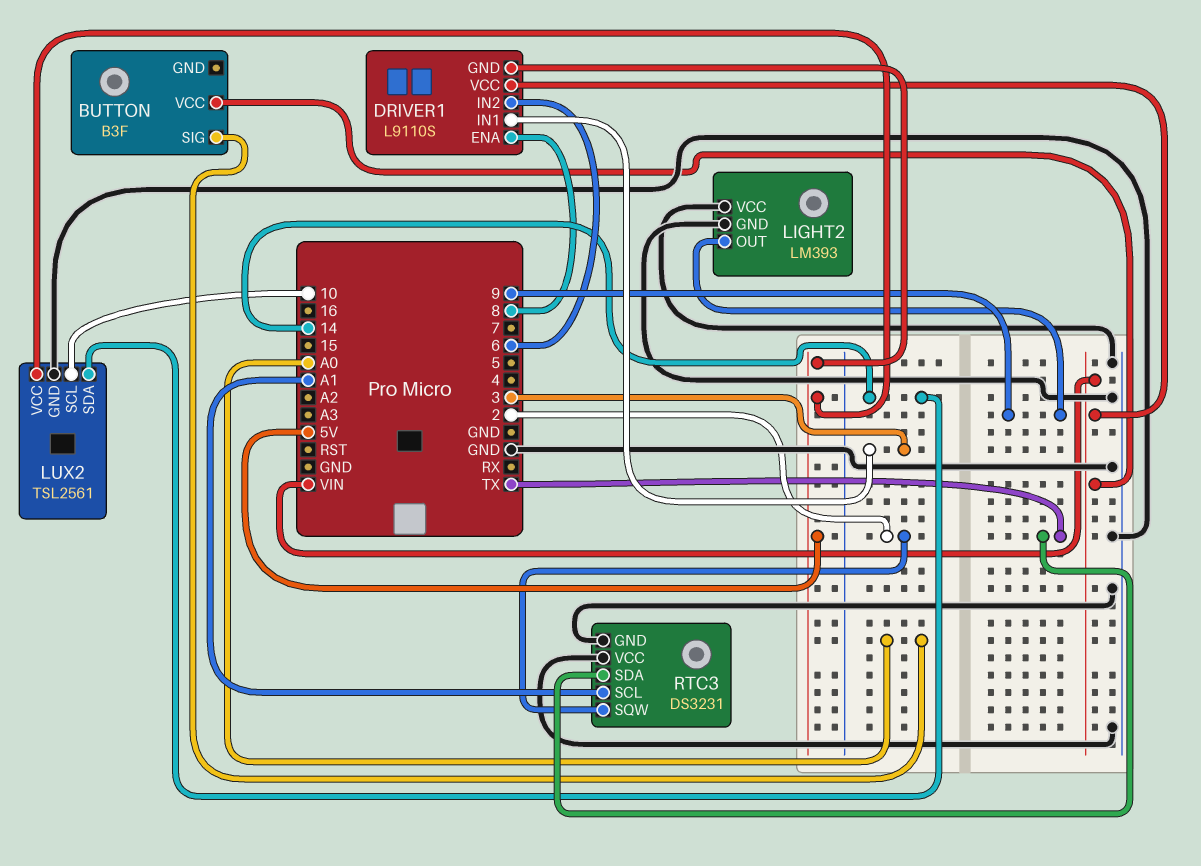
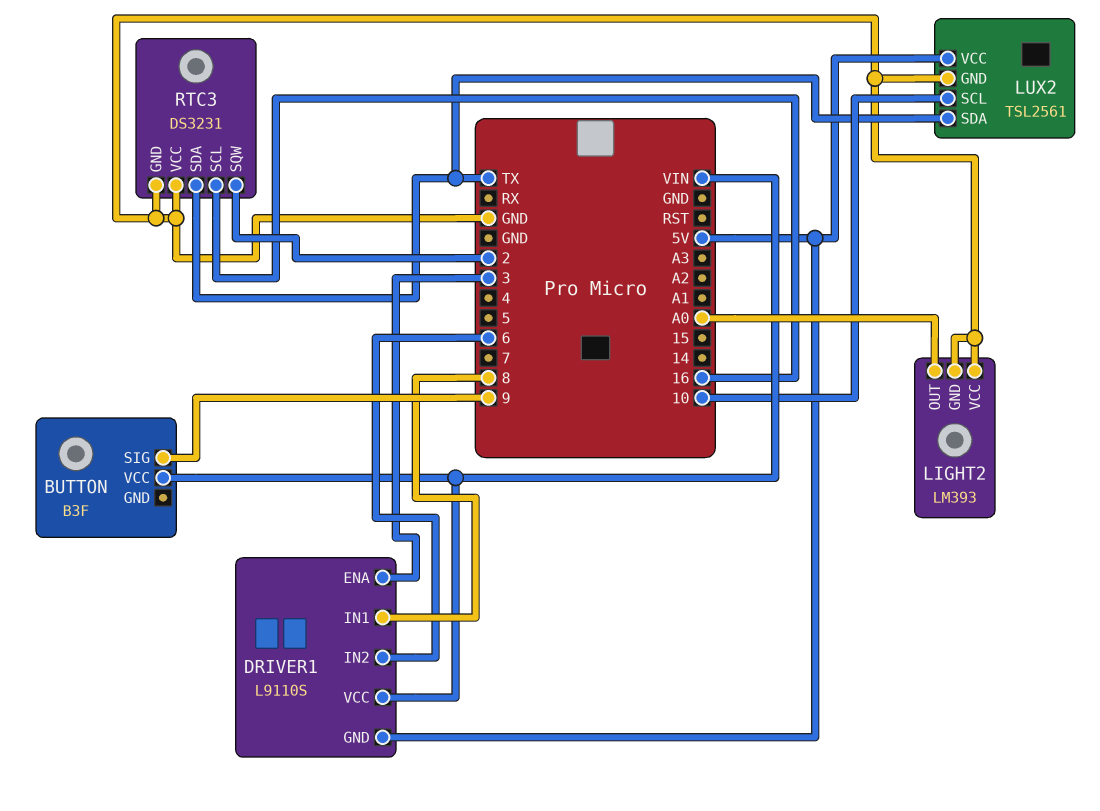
BUTTON pin SIG: A0 -> 9
DRIVER1 pin ENA: 8 -> 3
DRIVER1 pin IN1: 3 -> 8
LIGHT2 pin OUT: 9 -> A0
LUX2 pin SDA: 14 -> TX
RTC3 pin SCL: A1 -> 16

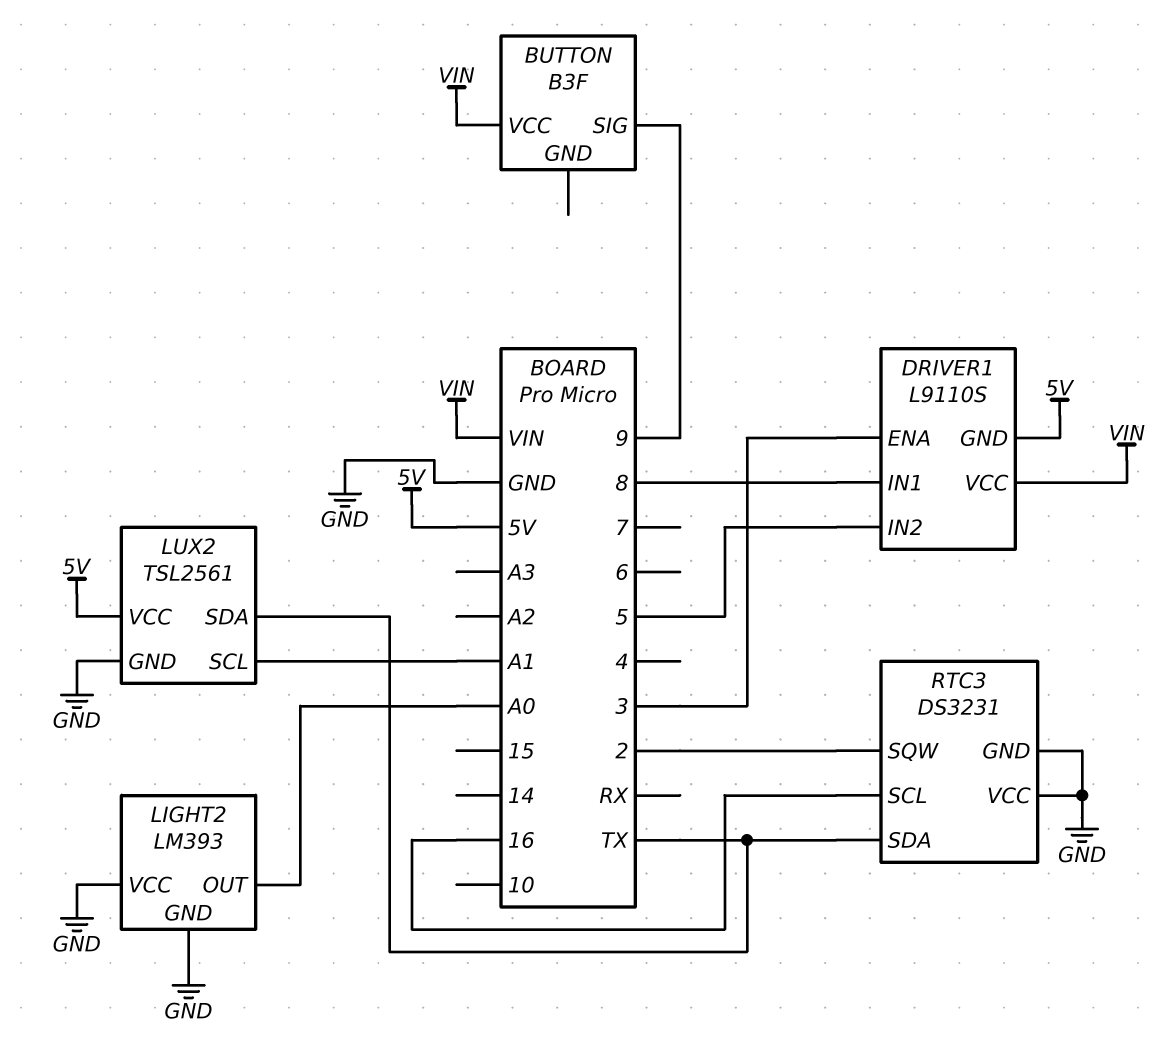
DRIVER1 pin IN2: 6 -> 5
LUX2 pin SCL: 10 -> A1

